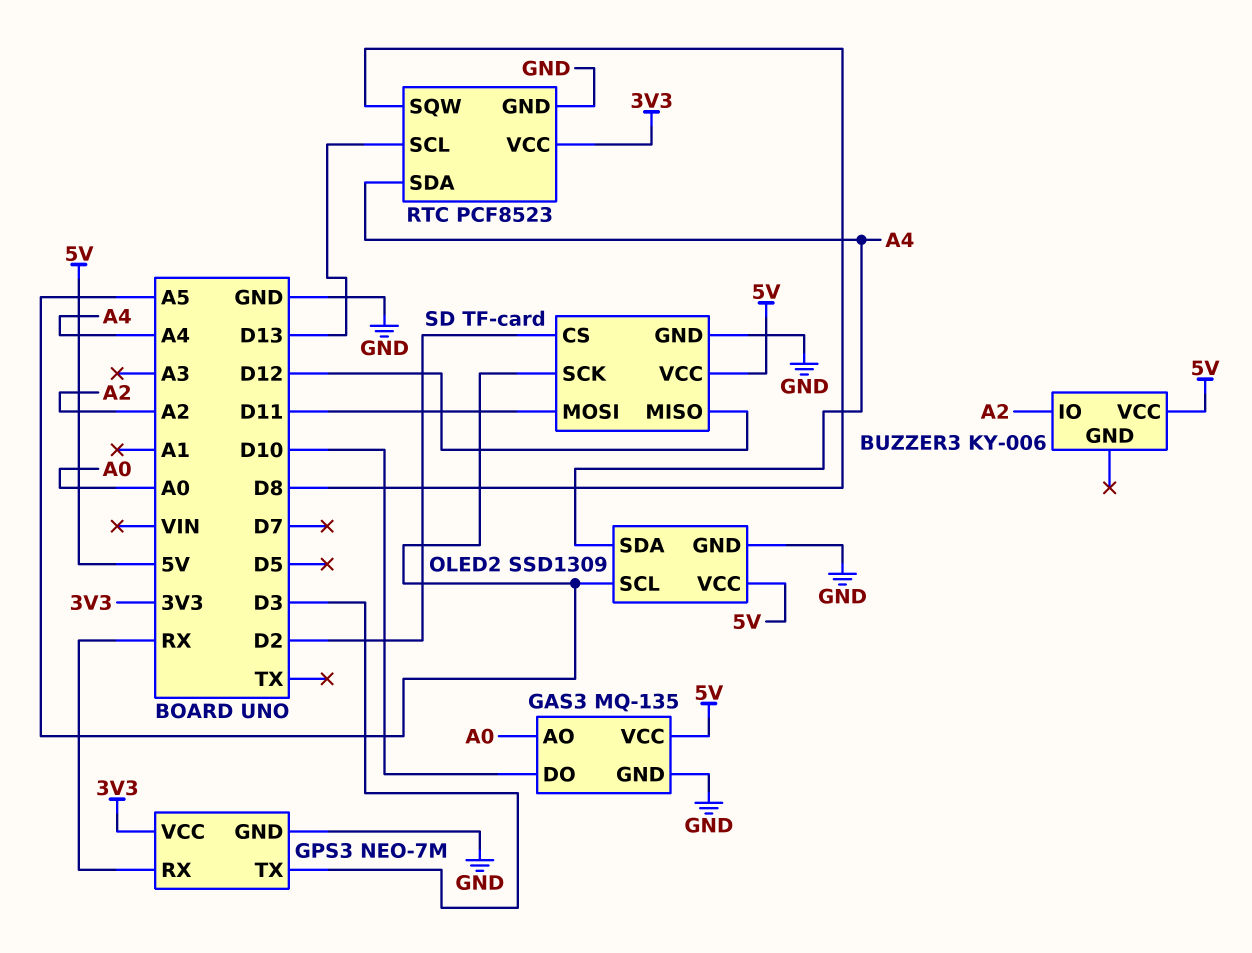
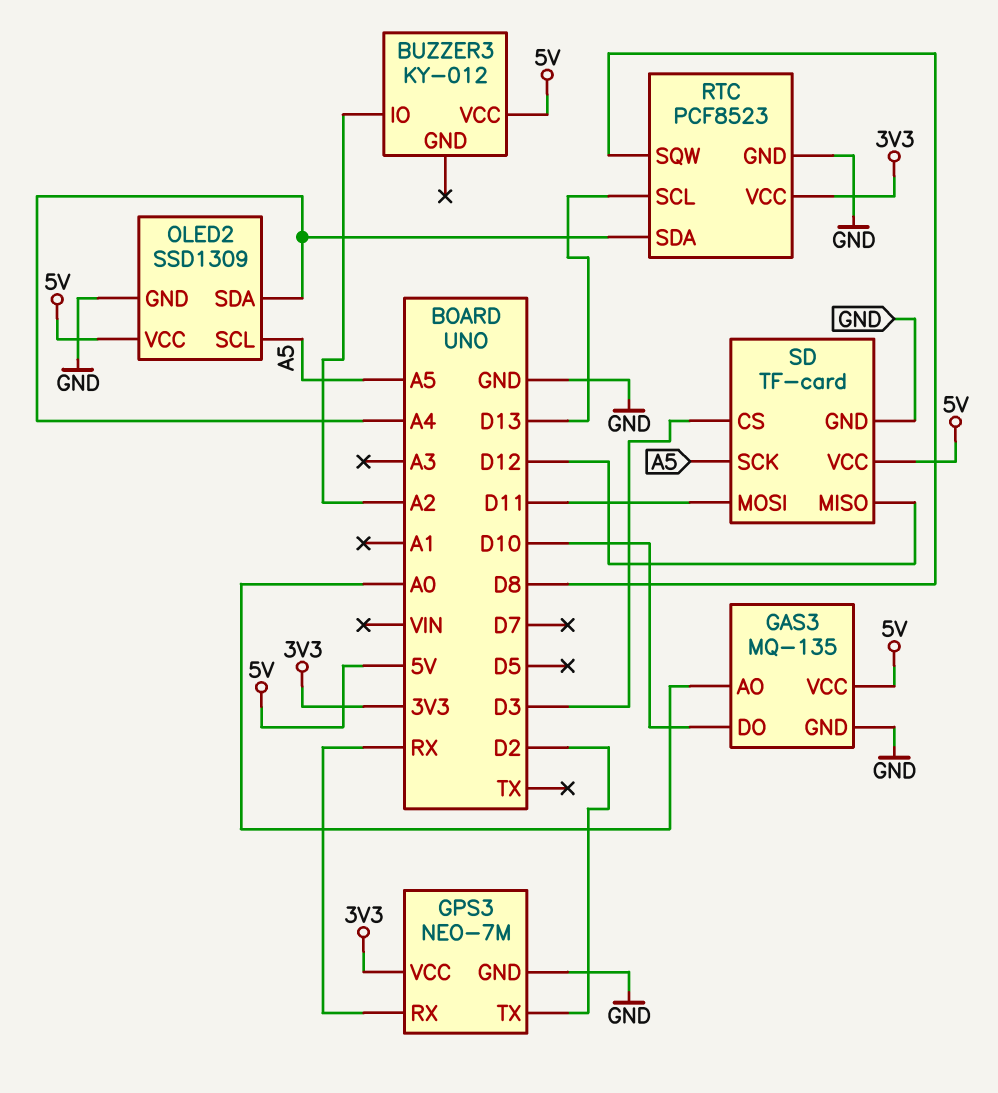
BUZZER3: KY-006 -> KY-012
GPS3 pin TX: D3 -> D2
SD pin CS: D2 -> D3

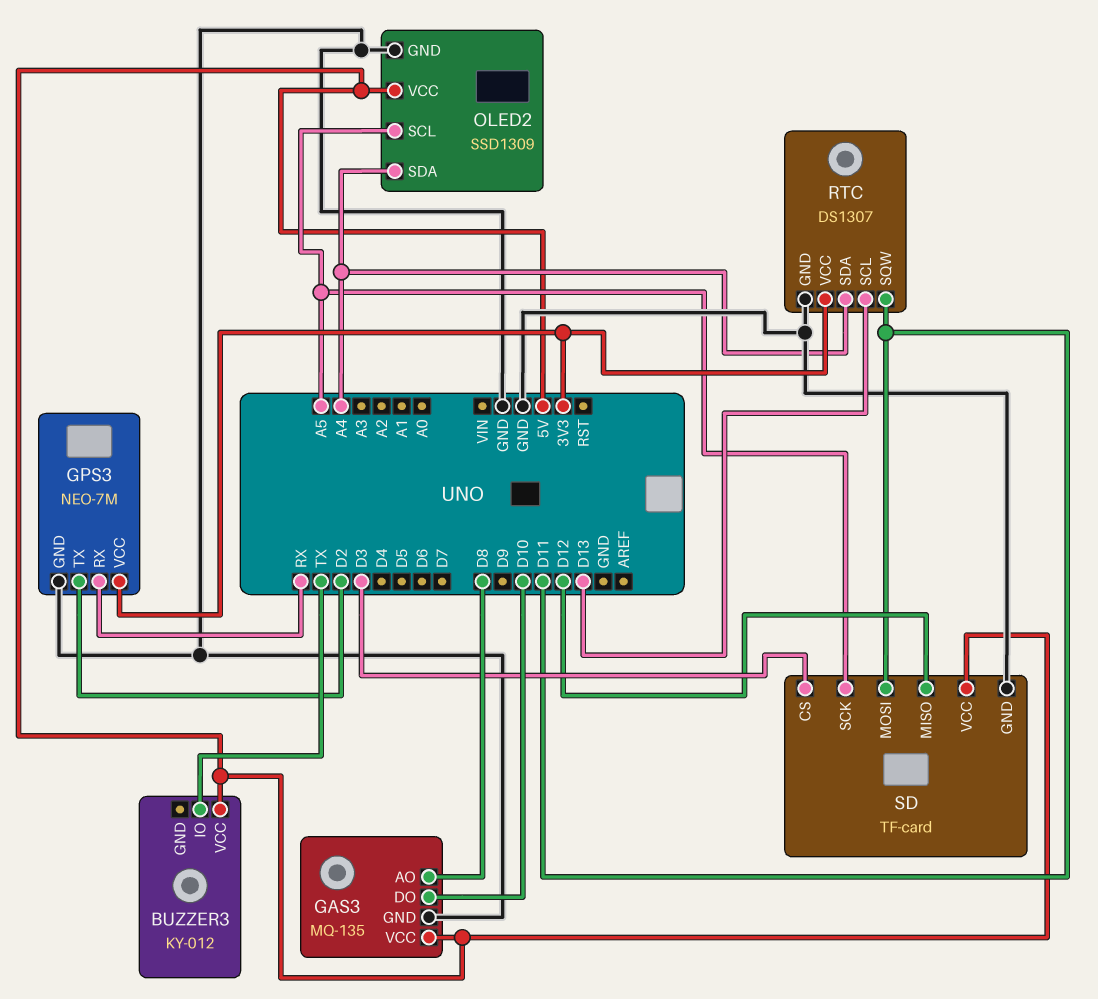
BUZZER3 pin IO: A2 -> TX
GAS3 pin AO: A0 -> D8
RTC: PCF8523 -> DS1307
RTC pin SQW: D8 -> D11

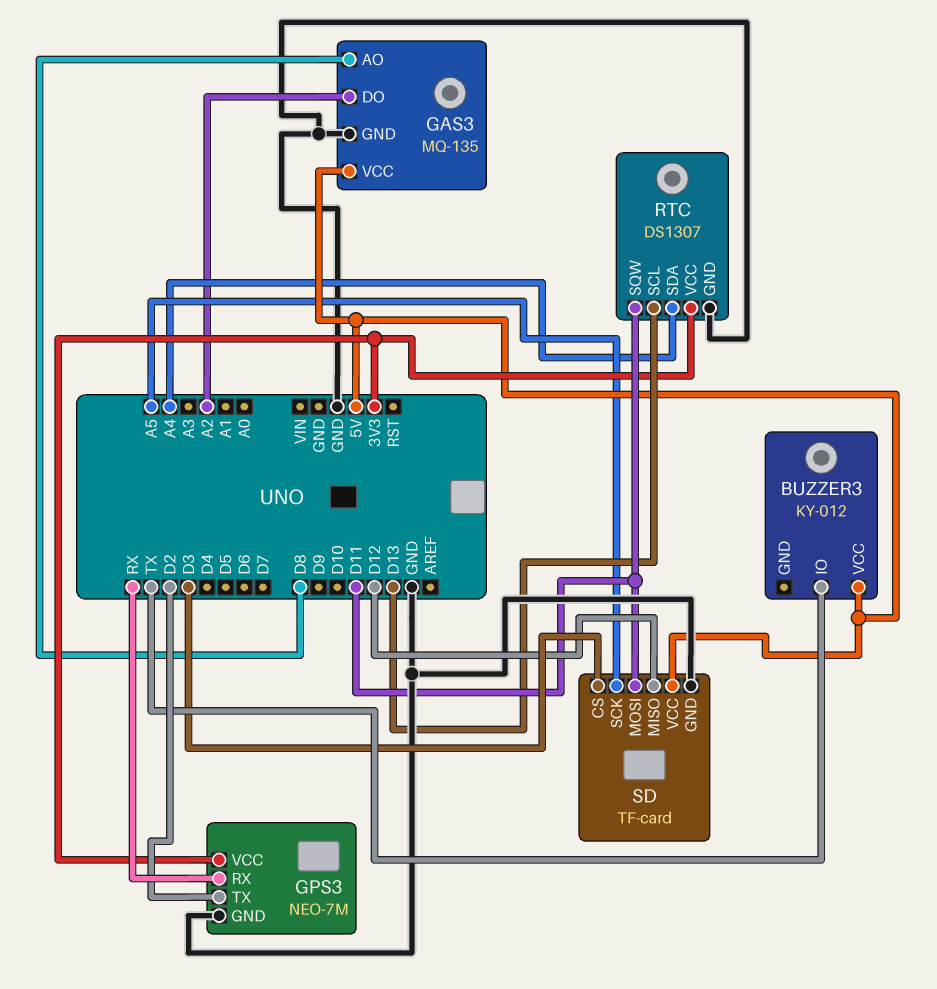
GAS3 pin DO: D10 -> A2
OLED2: SSD1309 -> none
OLED2 pin GND: GND -> none
OLED2 pin SCL: A5 -> none
OLED2 pin SDA: A4 -> none
OLED2 pin VCC: 5V -> none

